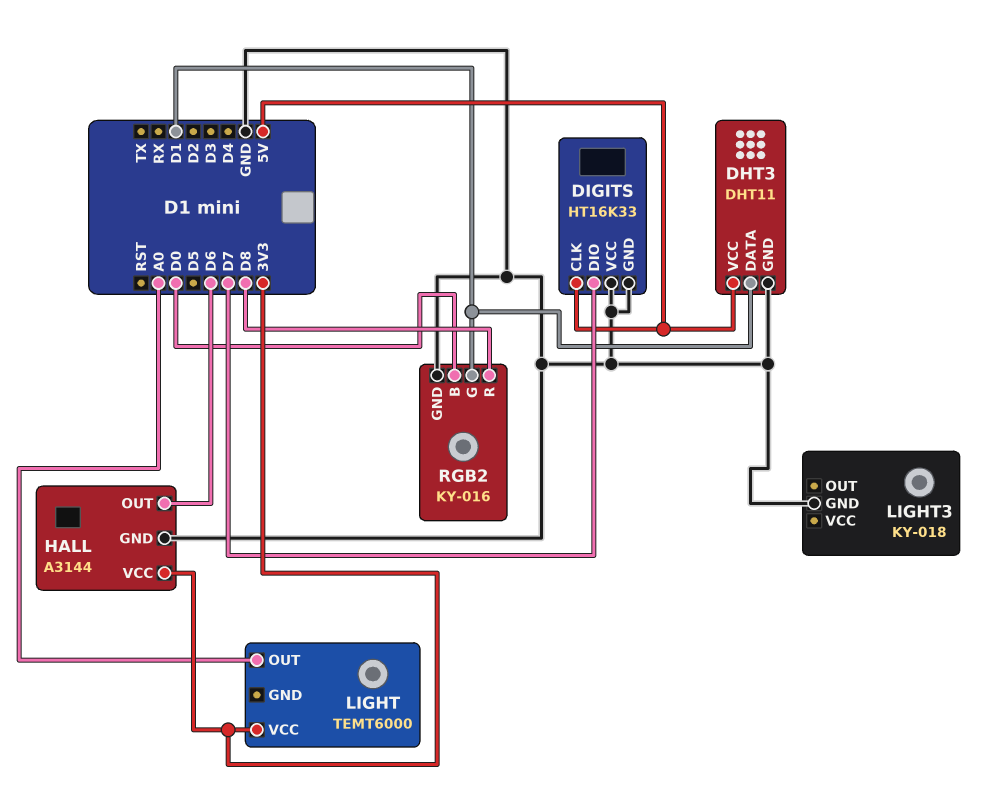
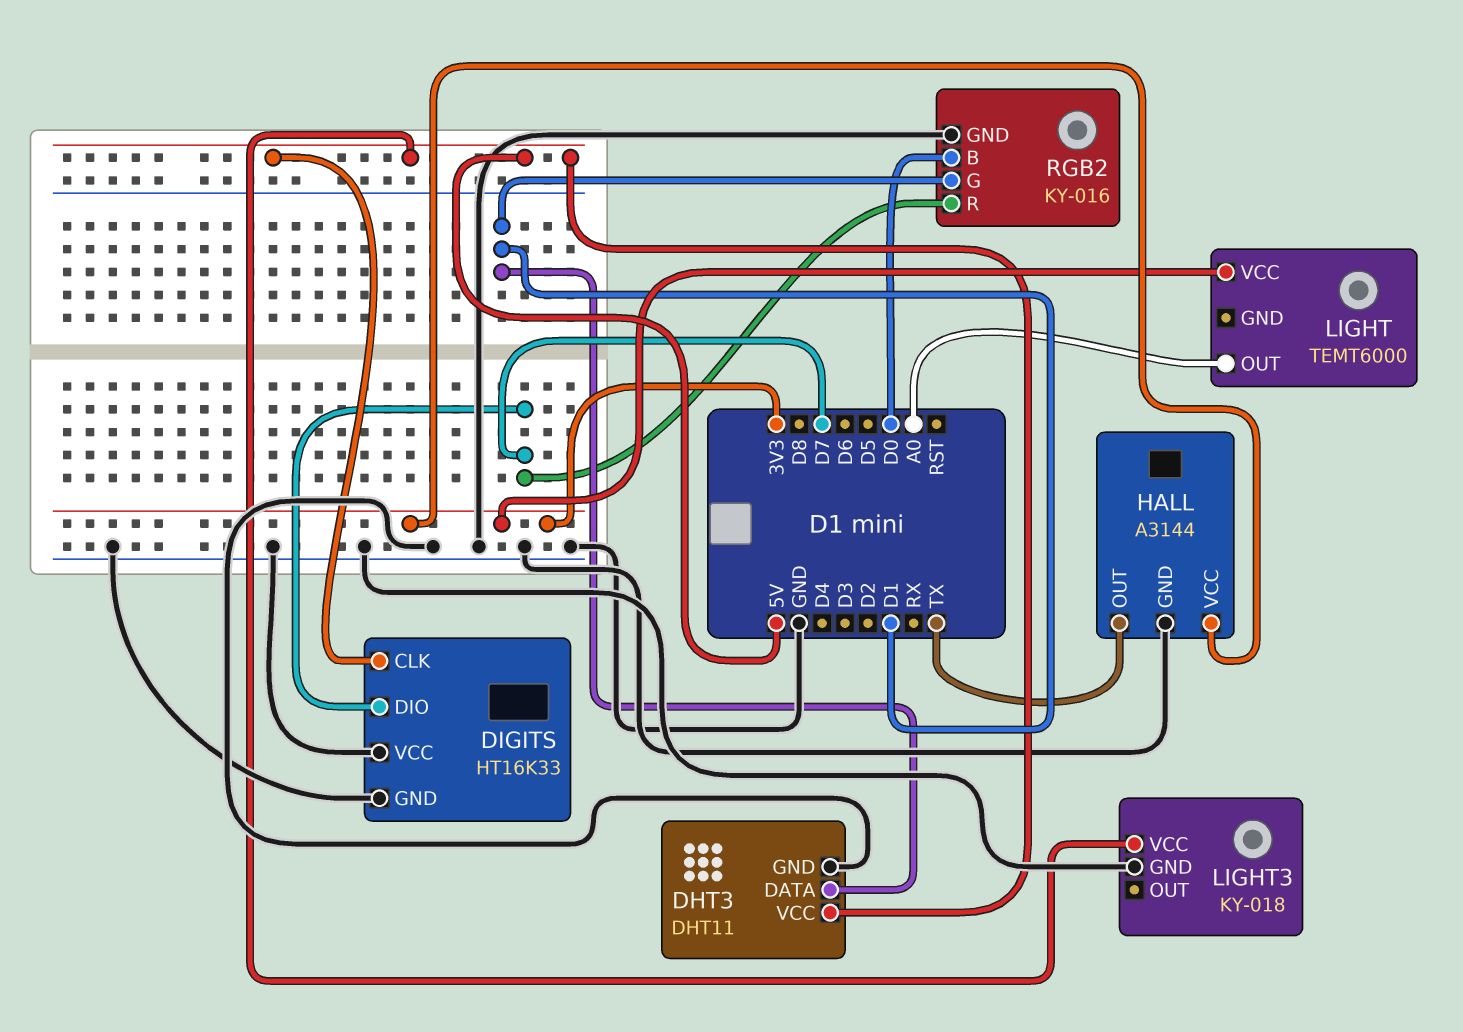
HALL pin OUT: D6 -> TX
LIGHT3 pin VCC: none -> 5V
RGB2 pin R: D8 -> D7

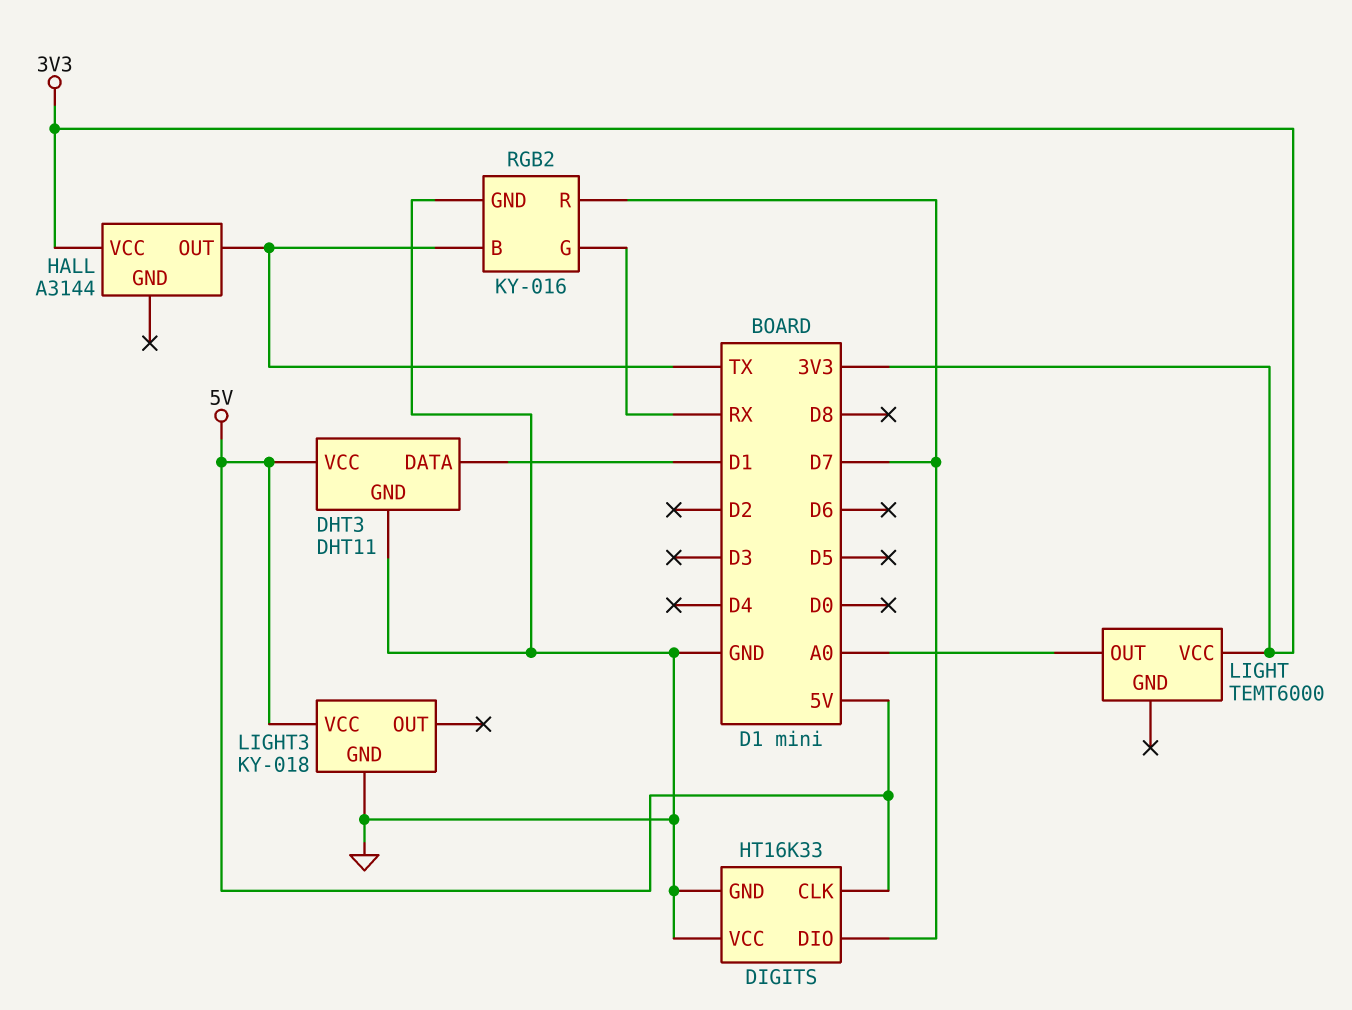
HALL pin GND: GND -> none
RGB2 pin B: D0 -> TX
RGB2 pin G: D1 -> RX

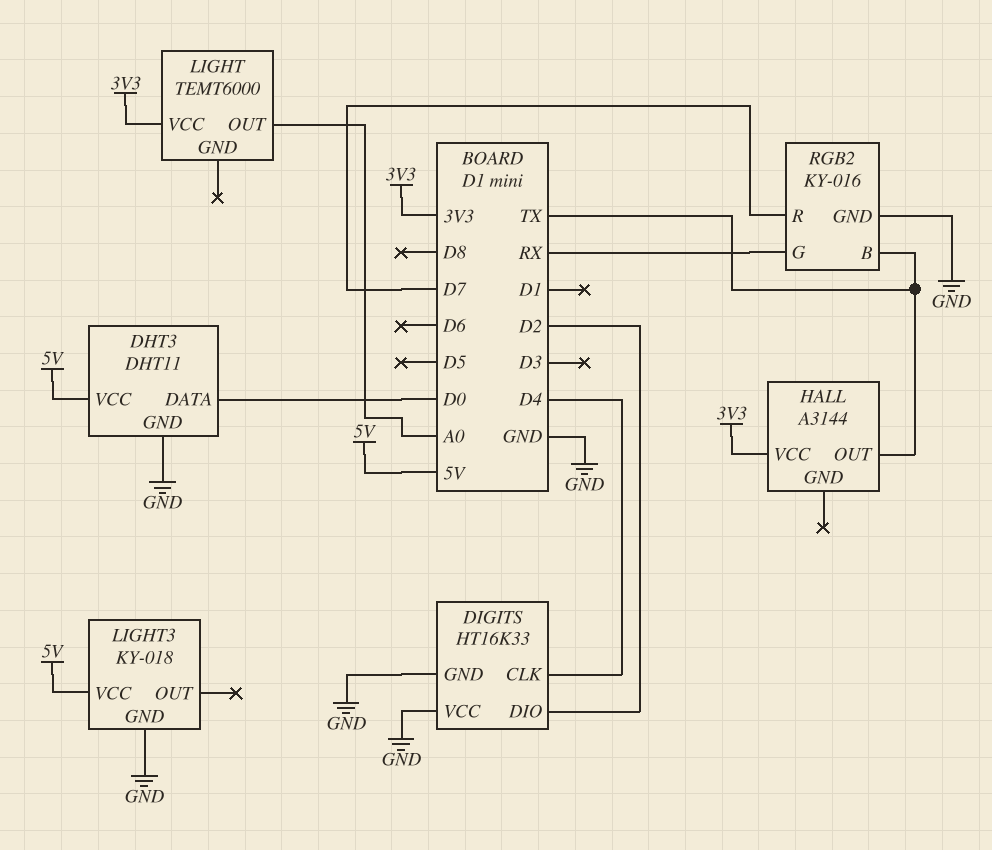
DHT3 pin DATA: D1 -> D0
DIGITS pin CLK: 5V -> D4
DIGITS pin DIO: D7 -> D2

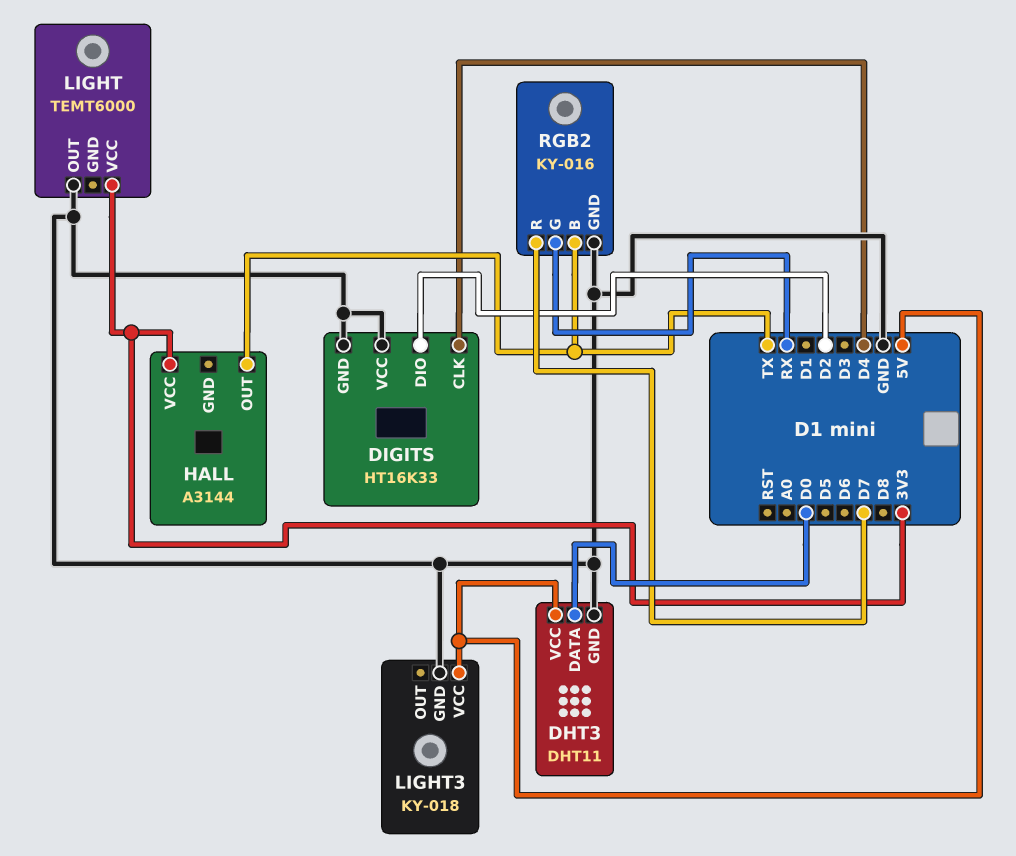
LIGHT pin OUT: A0 -> GND

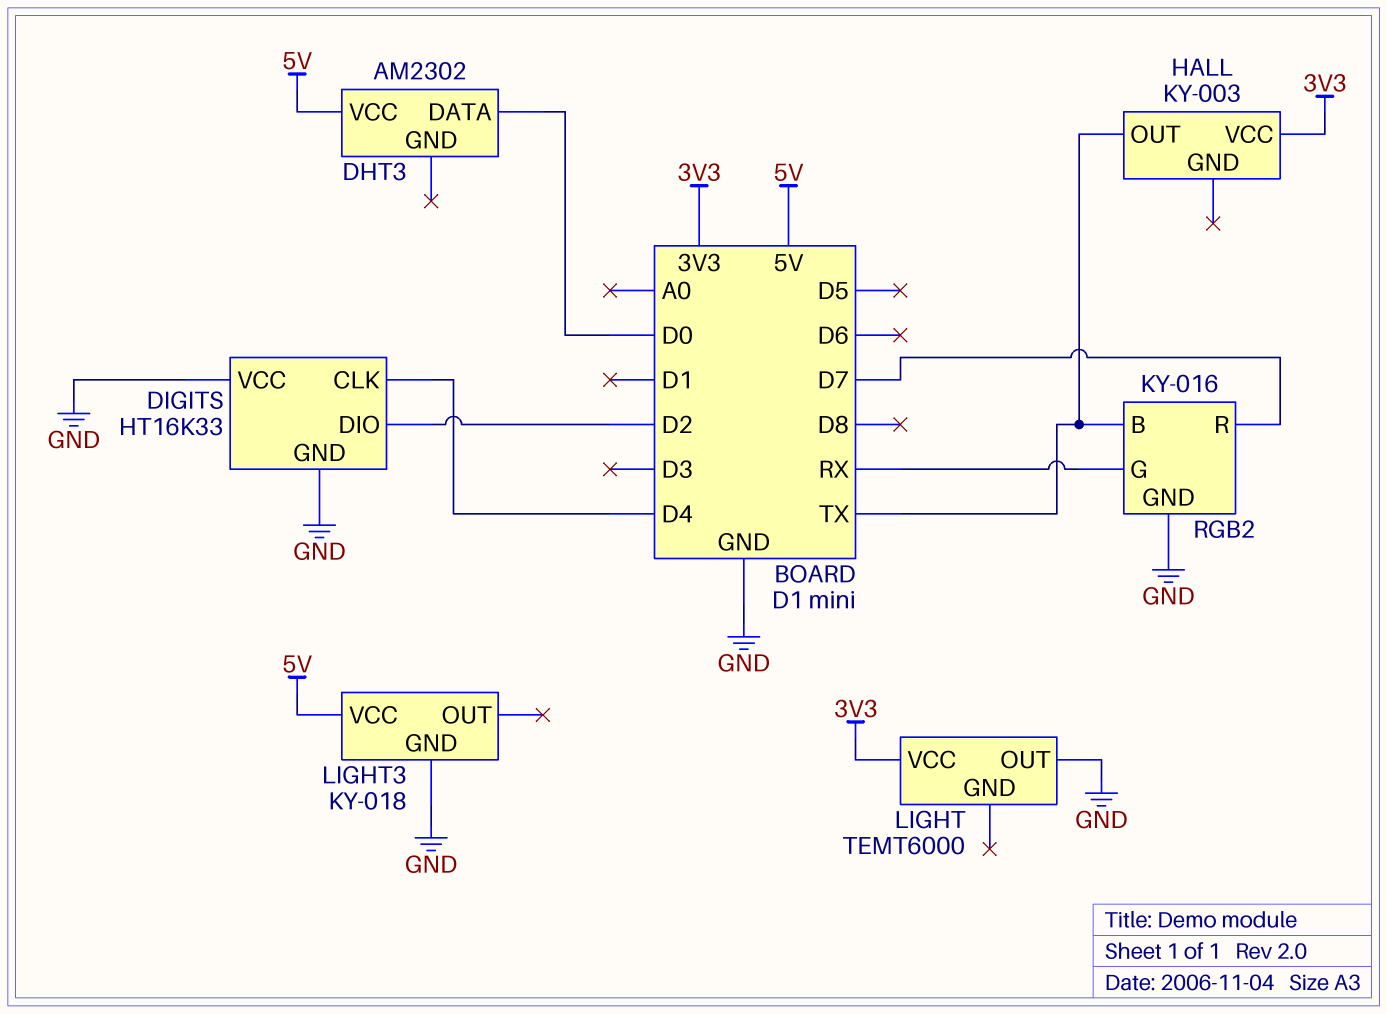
DHT3: DHT11 -> AM2302
DHT3 pin GND: GND -> none
HALL: A3144 -> KY-003

